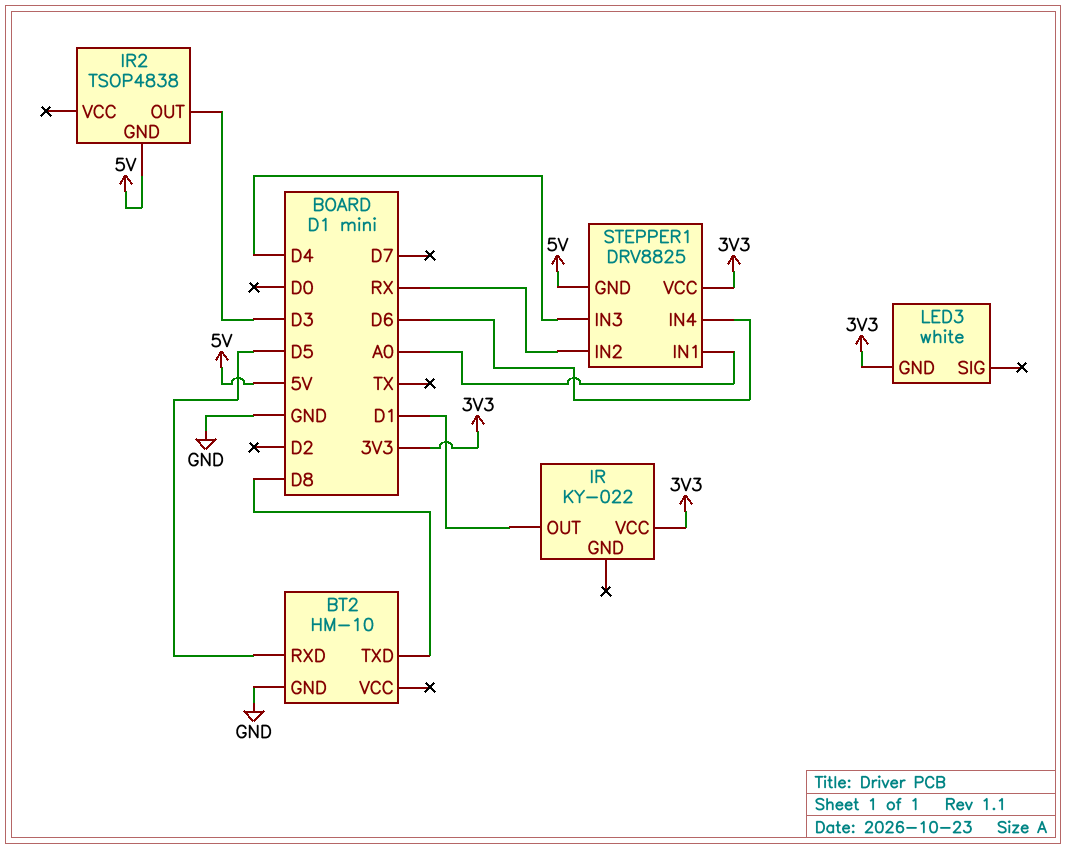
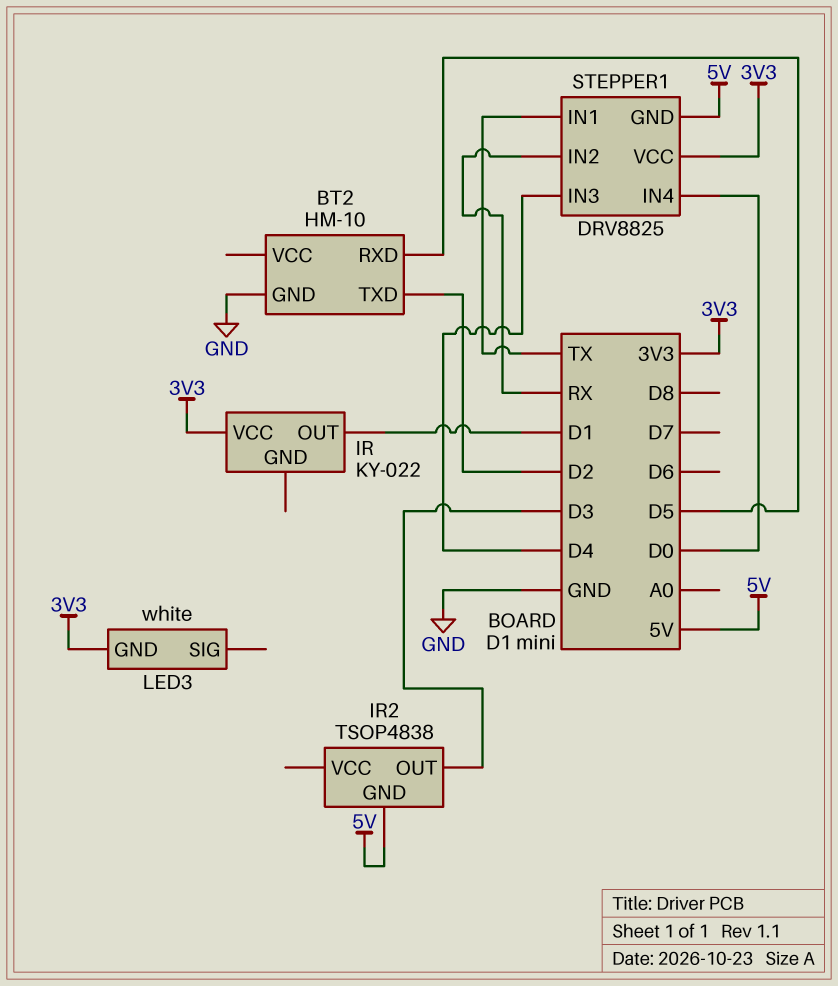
BT2 pin TXD: D8 -> D2
STEPPER1 pin IN1: A0 -> TX
STEPPER1 pin IN4: D6 -> D0

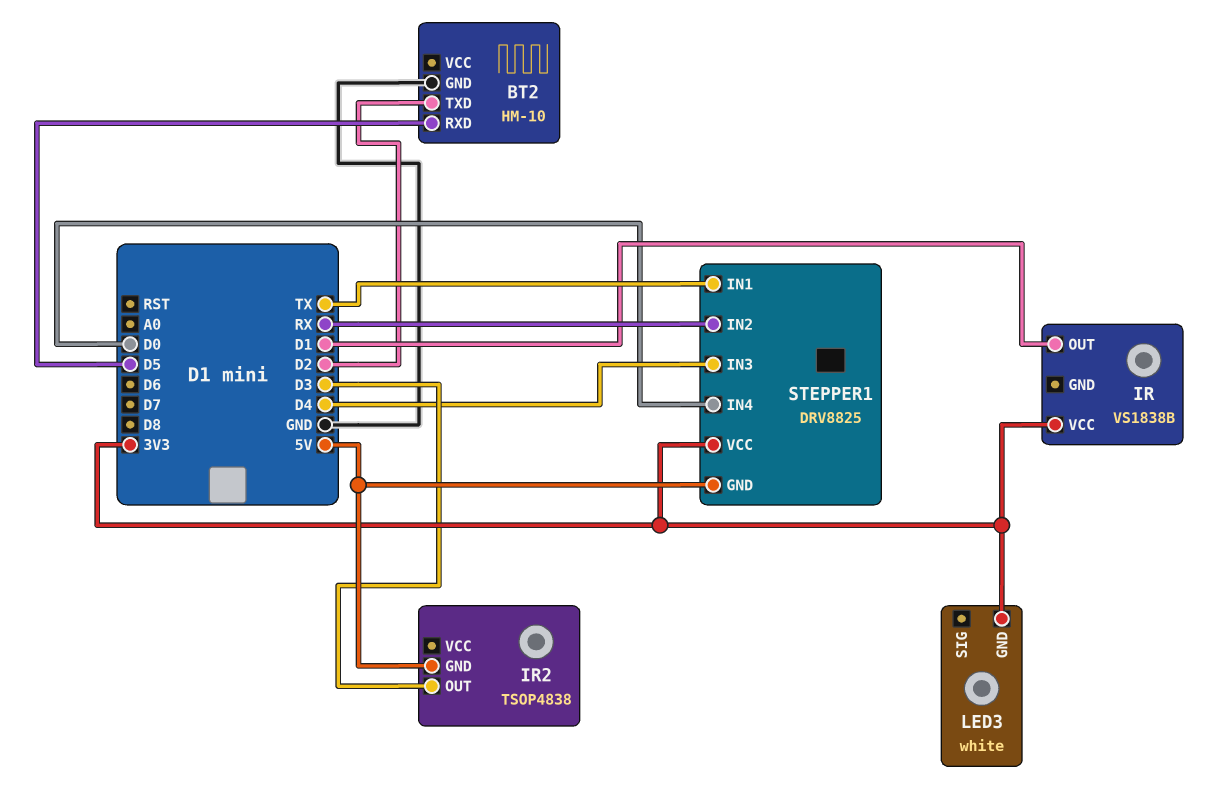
IR: KY-022 -> VS1838B

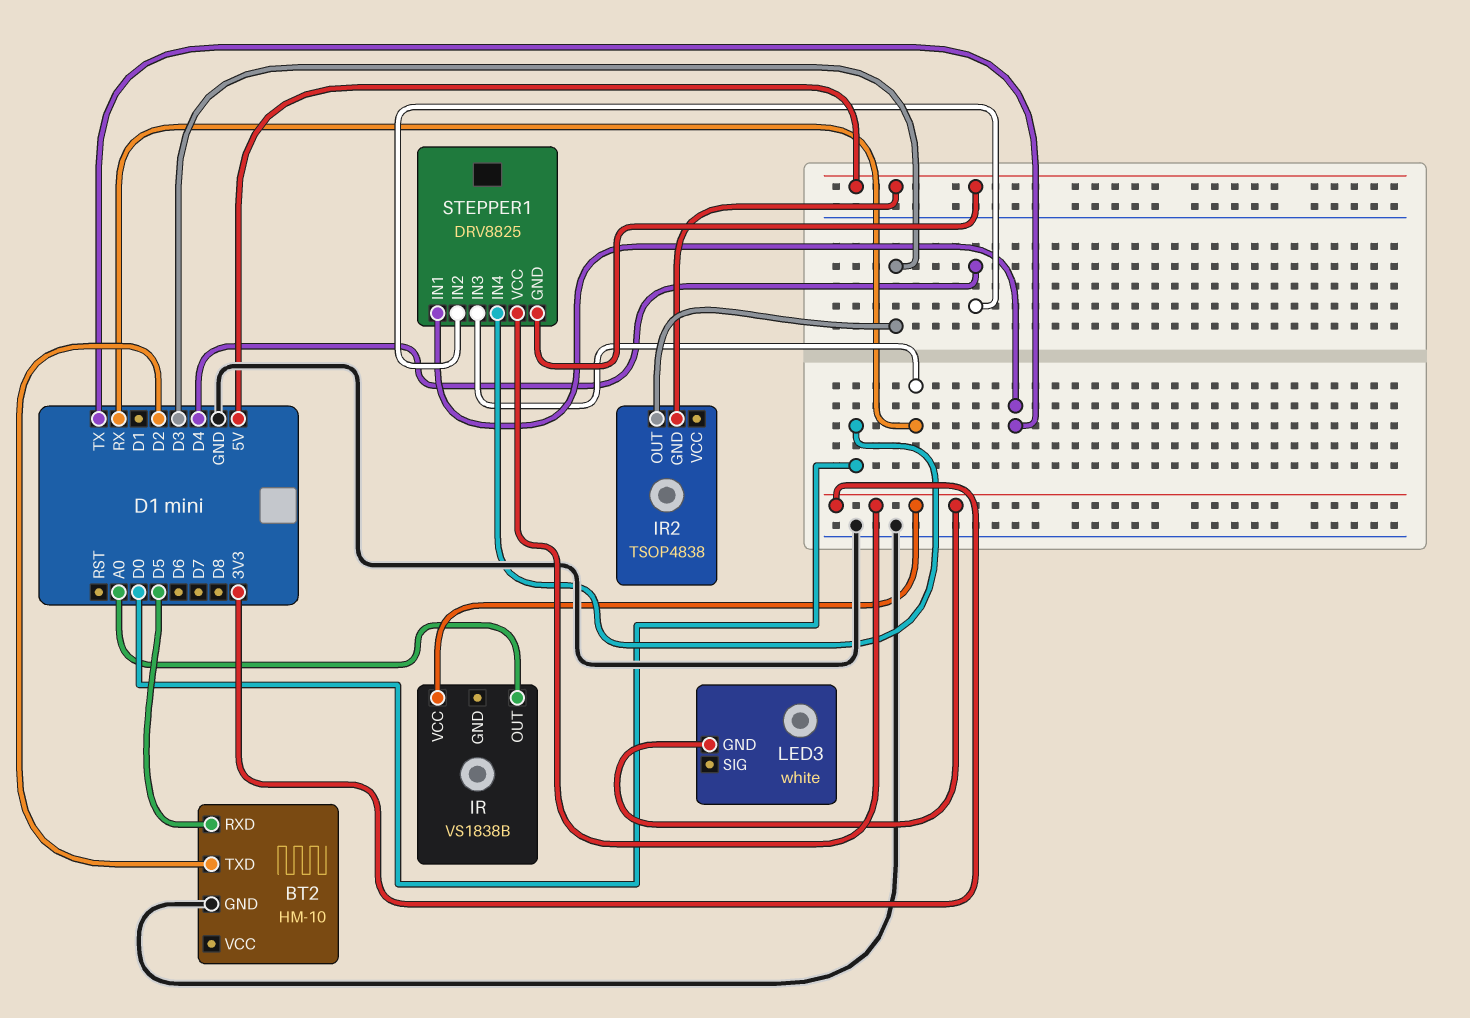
IR pin OUT: D1 -> A0
STEPPER1 pin IN2: RX -> D4
STEPPER1 pin IN3: D4 -> RX

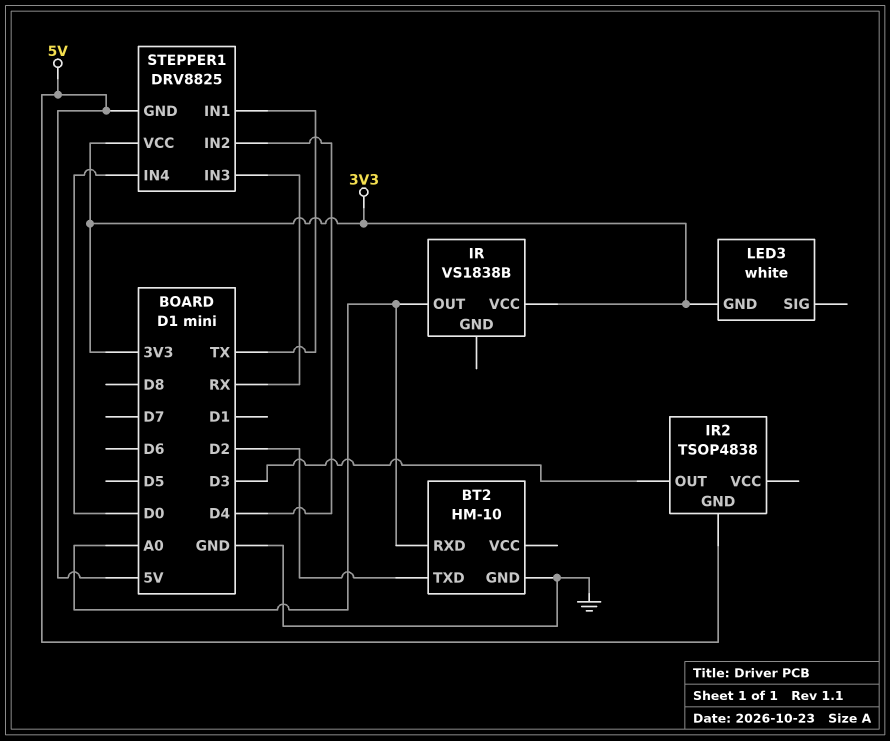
BT2 pin RXD: D5 -> A0

